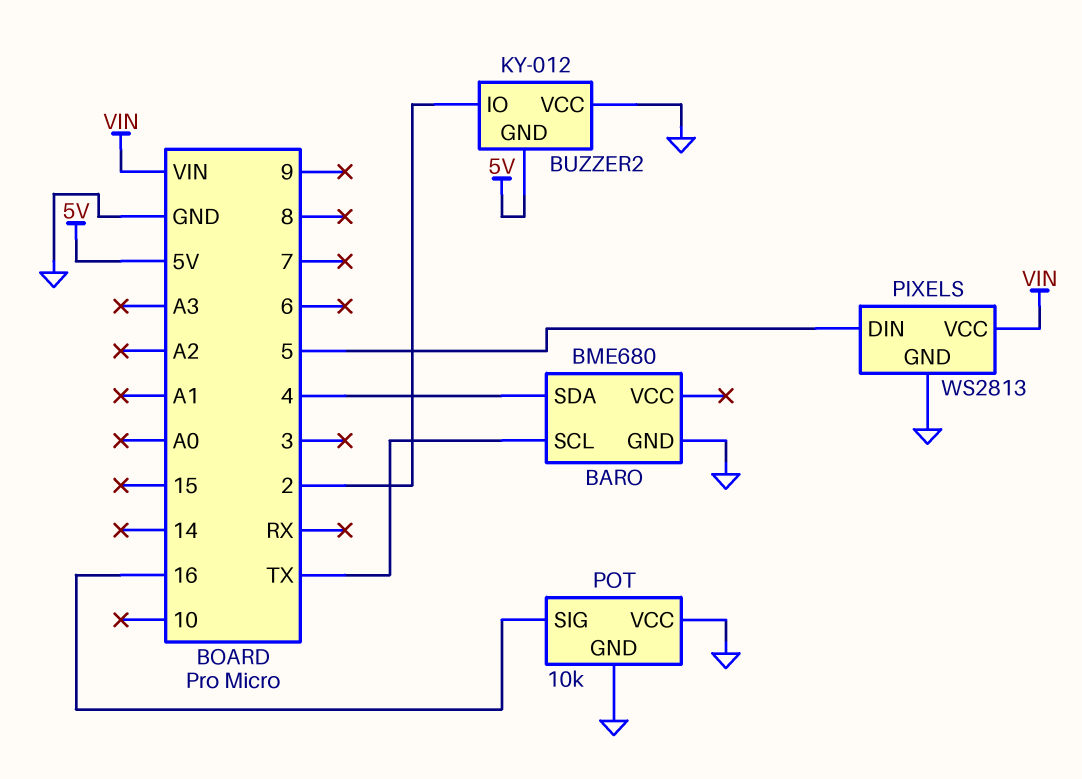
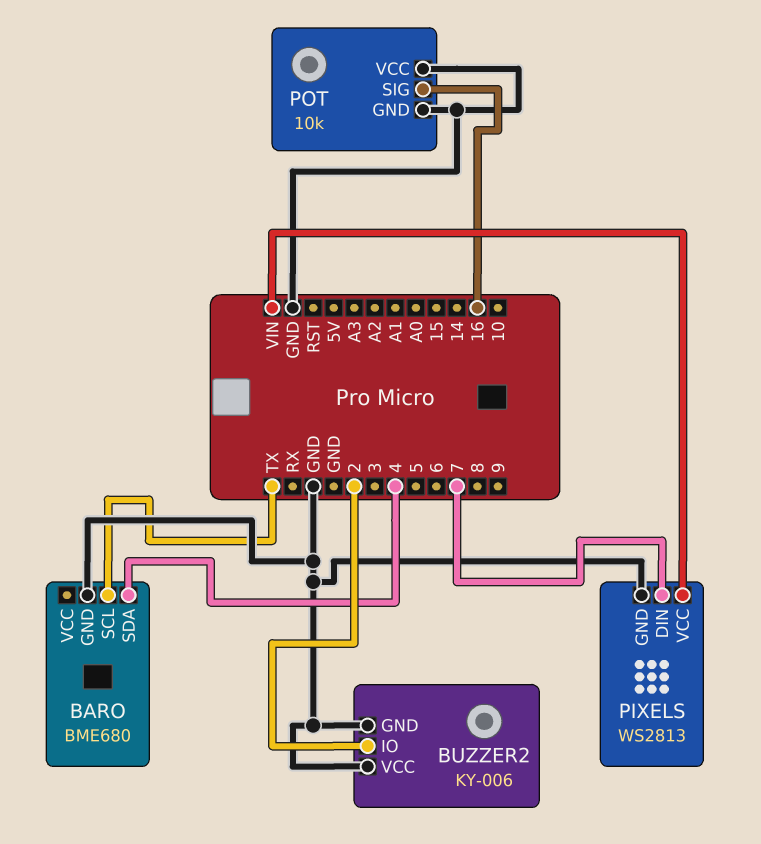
BUZZER2: KY-012 -> KY-006
BUZZER2 pin GND: 5V -> GND
PIXELS pin DIN: 5 -> 7

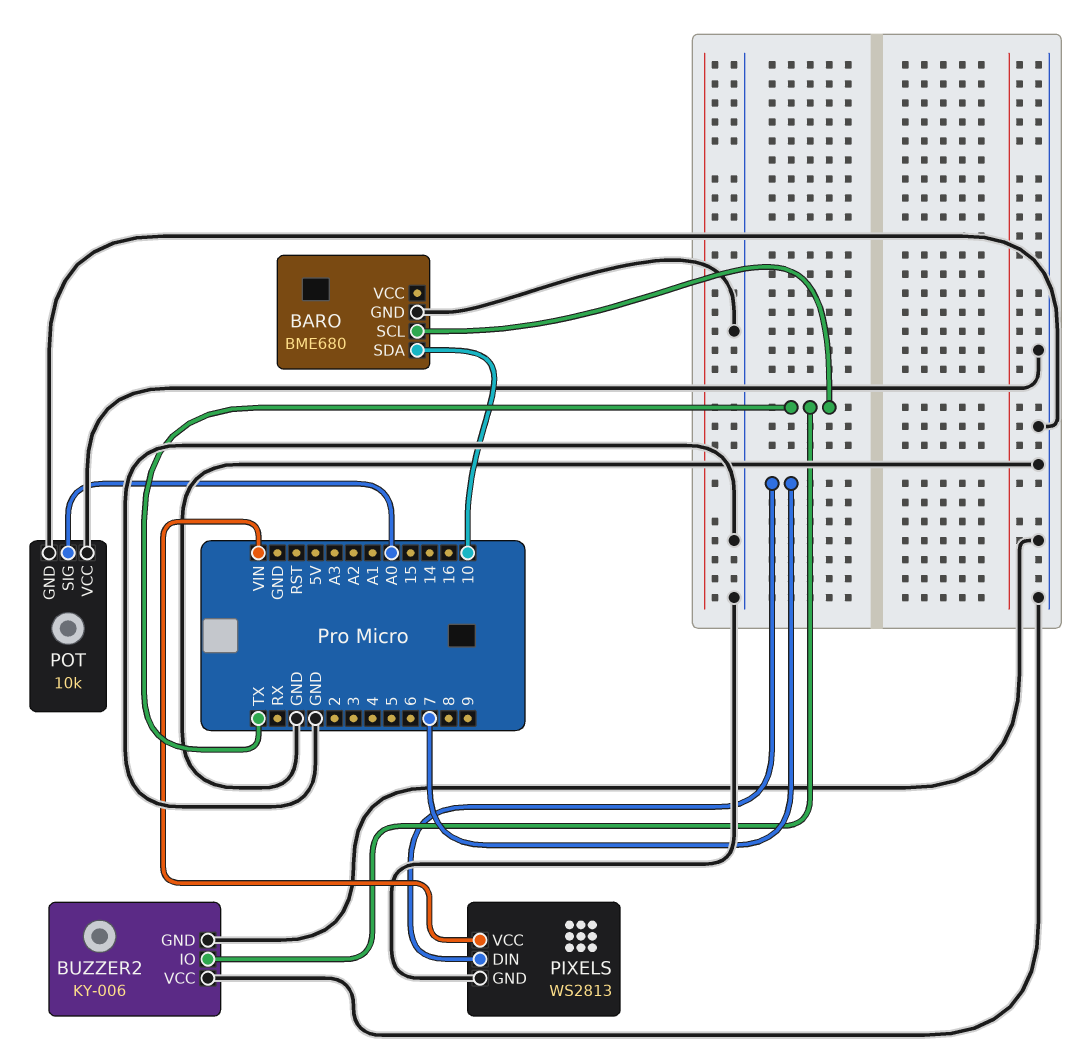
BARO pin SDA: 4 -> 10
BUZZER2 pin IO: 2 -> TX
POT pin SIG: 16 -> A0

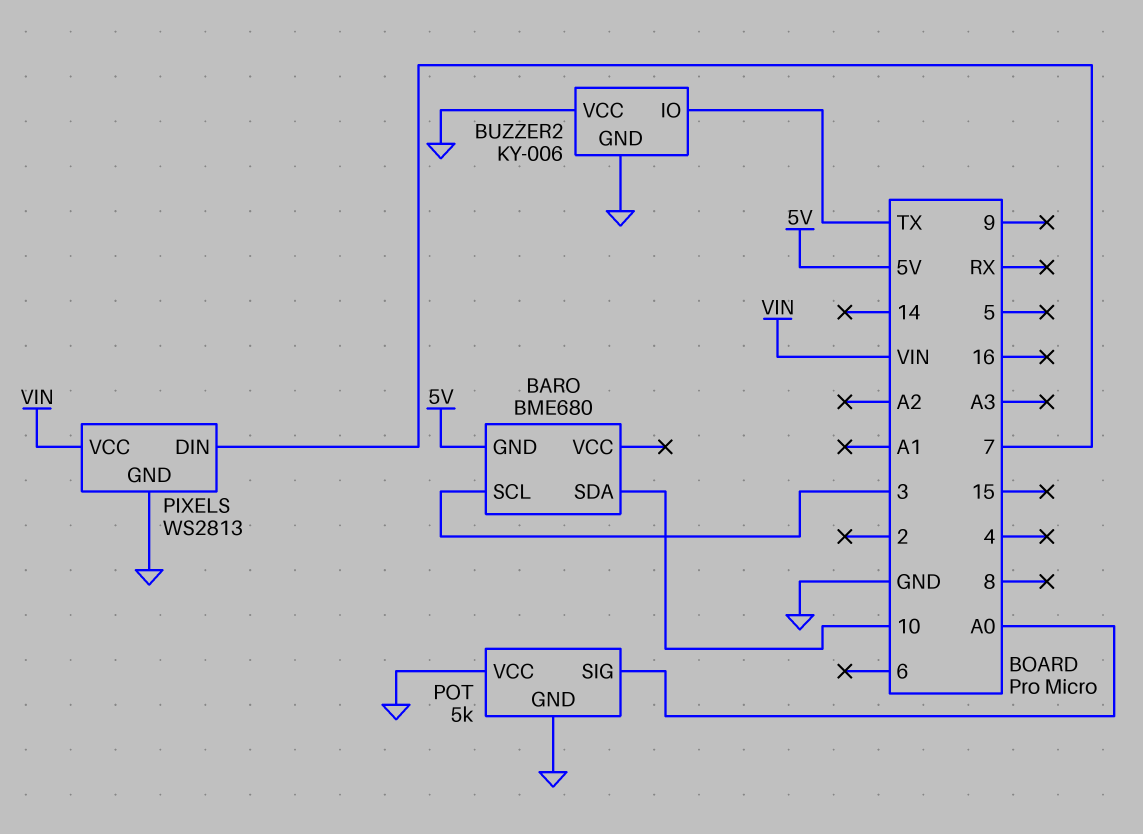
BARO pin GND: GND -> 5V
BARO pin SCL: TX -> 3
POT: 10k -> 5k

